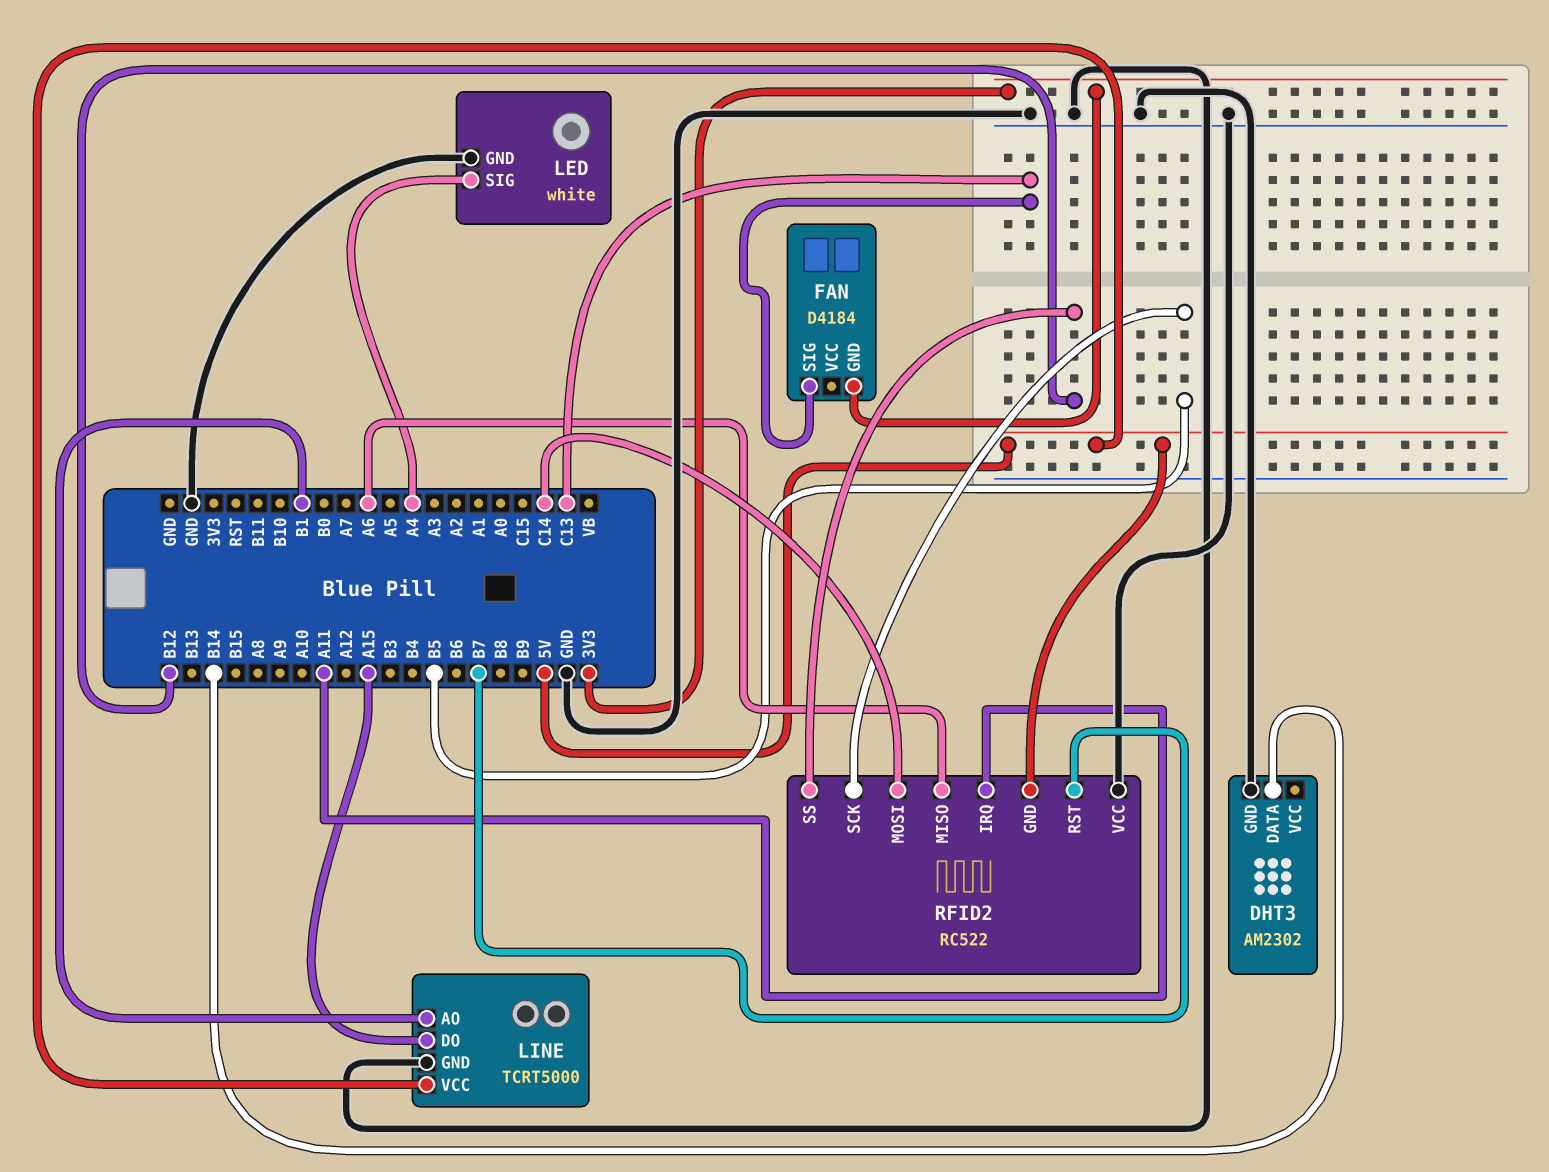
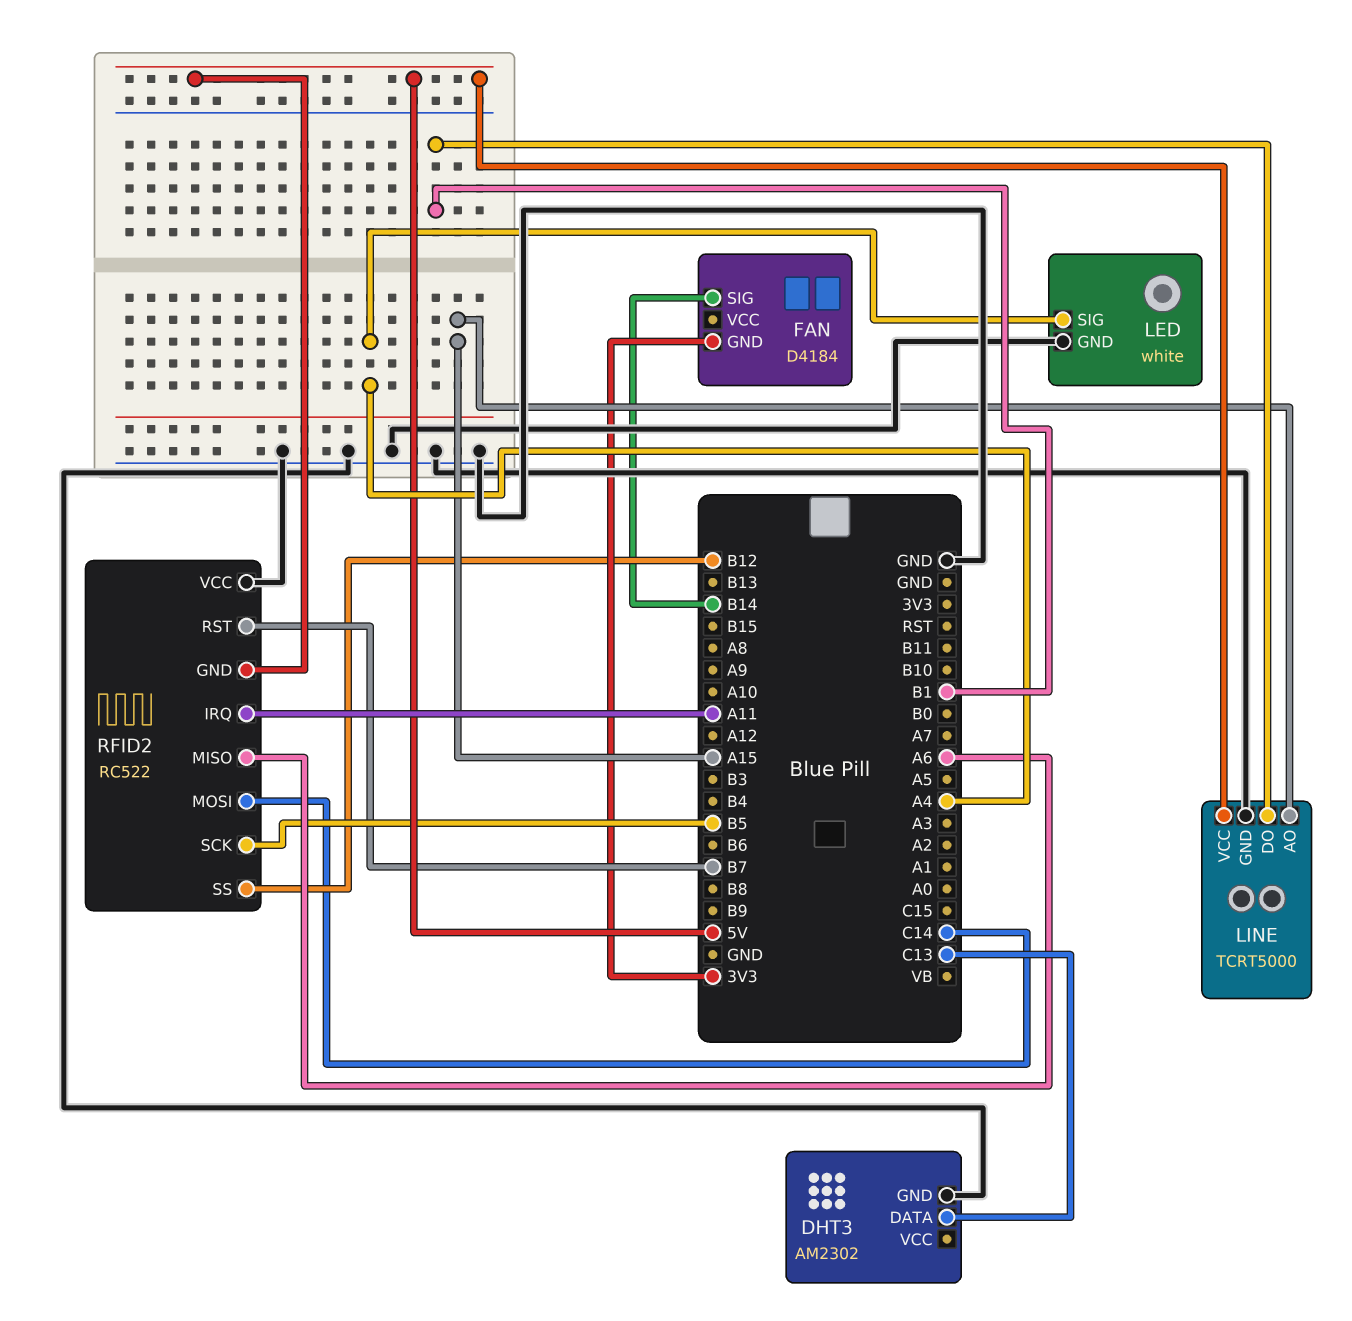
DHT3 pin DATA: B14 -> C13
FAN pin SIG: C13 -> B14
LINE pin AO: B1 -> A15
LINE pin DO: A15 -> B1

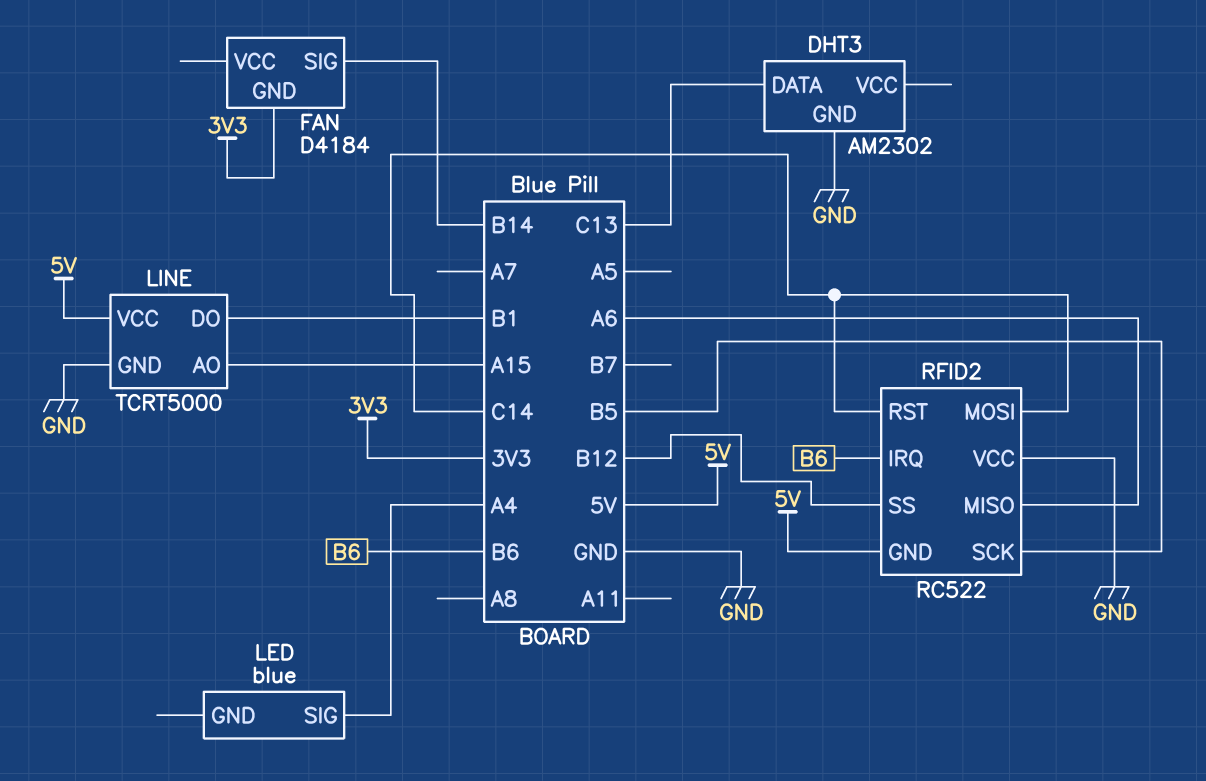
LED: white -> blue
LED pin GND: GND -> none
RFID2 pin IRQ: A11 -> B6
RFID2 pin RST: B7 -> C14

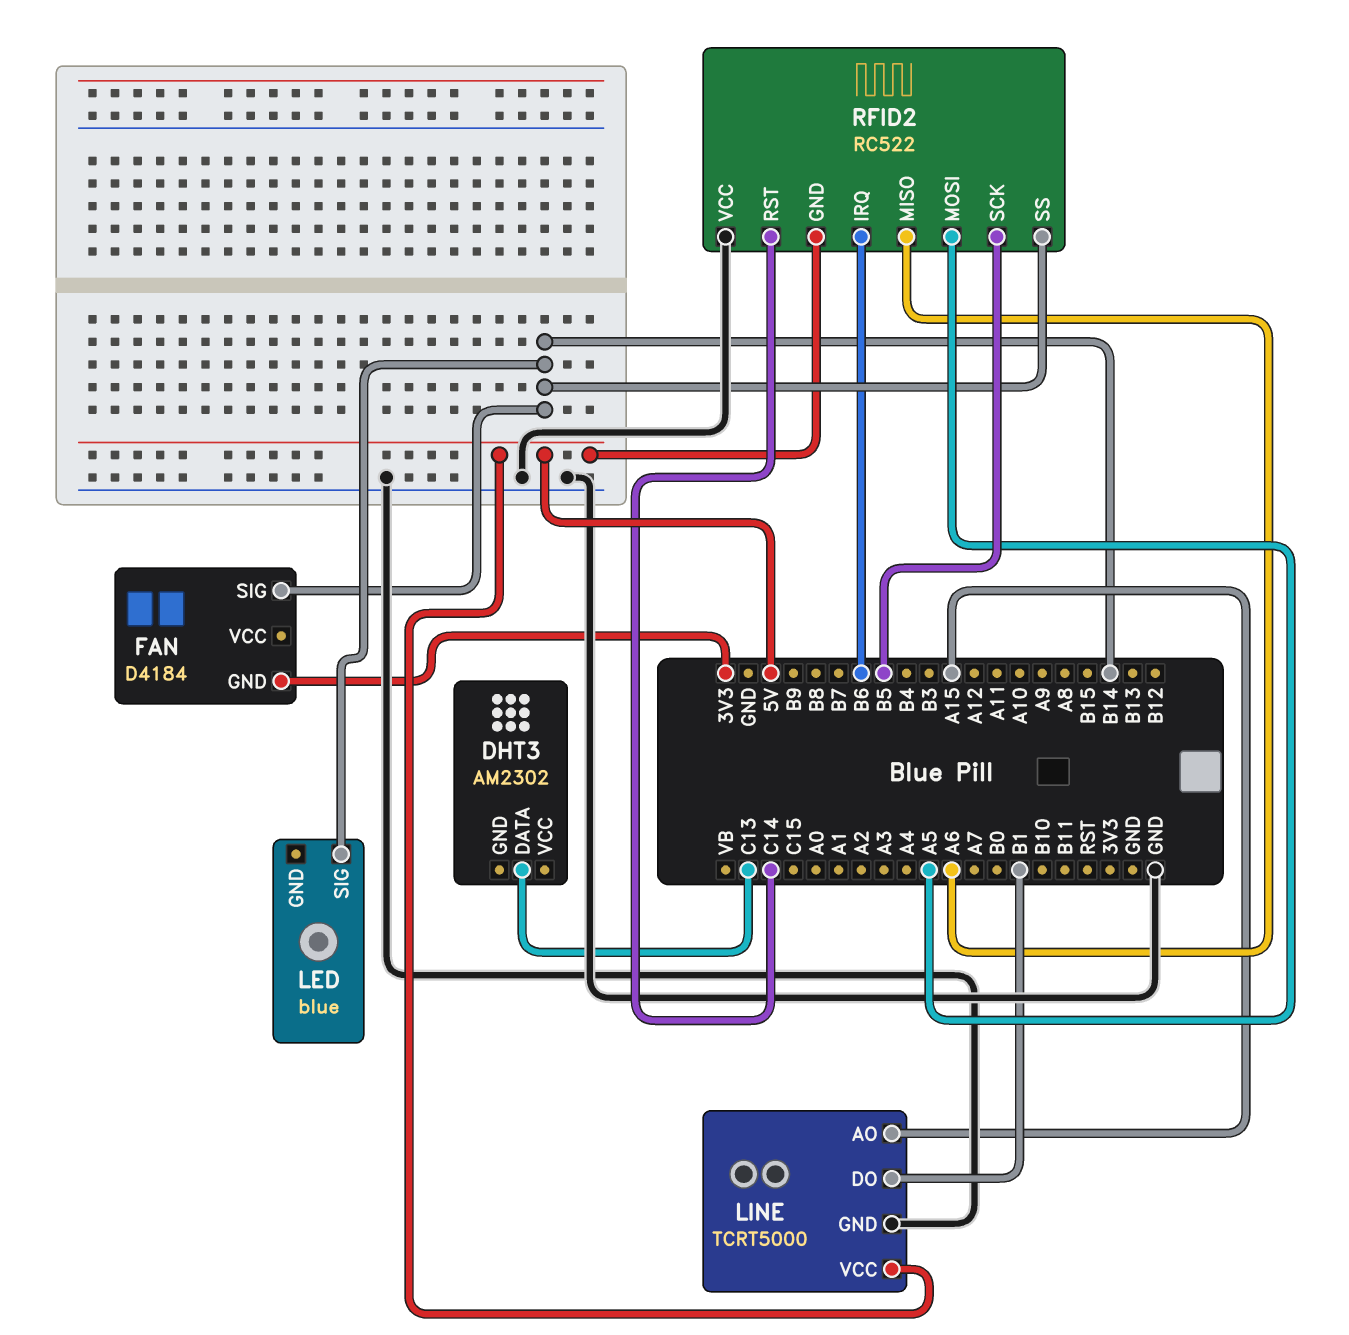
DHT3 pin GND: GND -> none
LED pin SIG: A4 -> B14
RFID2 pin MOSI: C14 -> A5
RFID2 pin SS: B12 -> B14

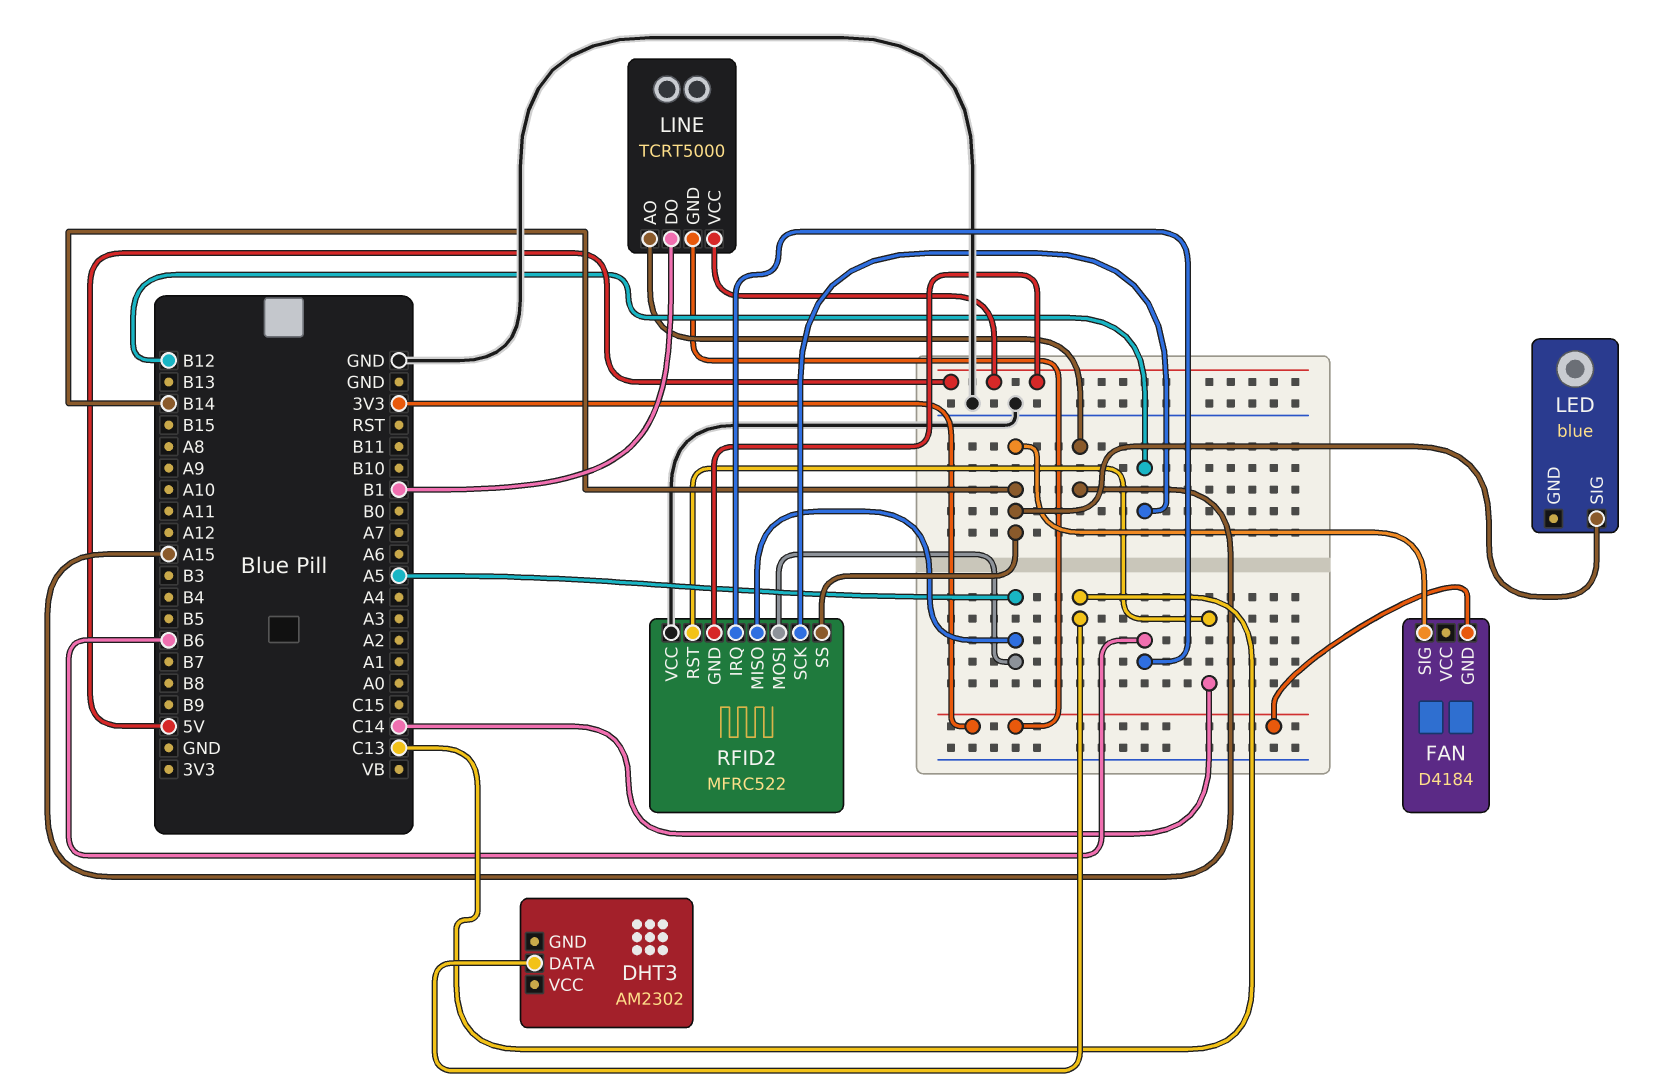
LINE pin GND: GND -> 3V3
RFID2: RC522 -> MFRC522
RFID2 pin MISO: A6 -> A5
RFID2 pin SCK: B5 -> B12

